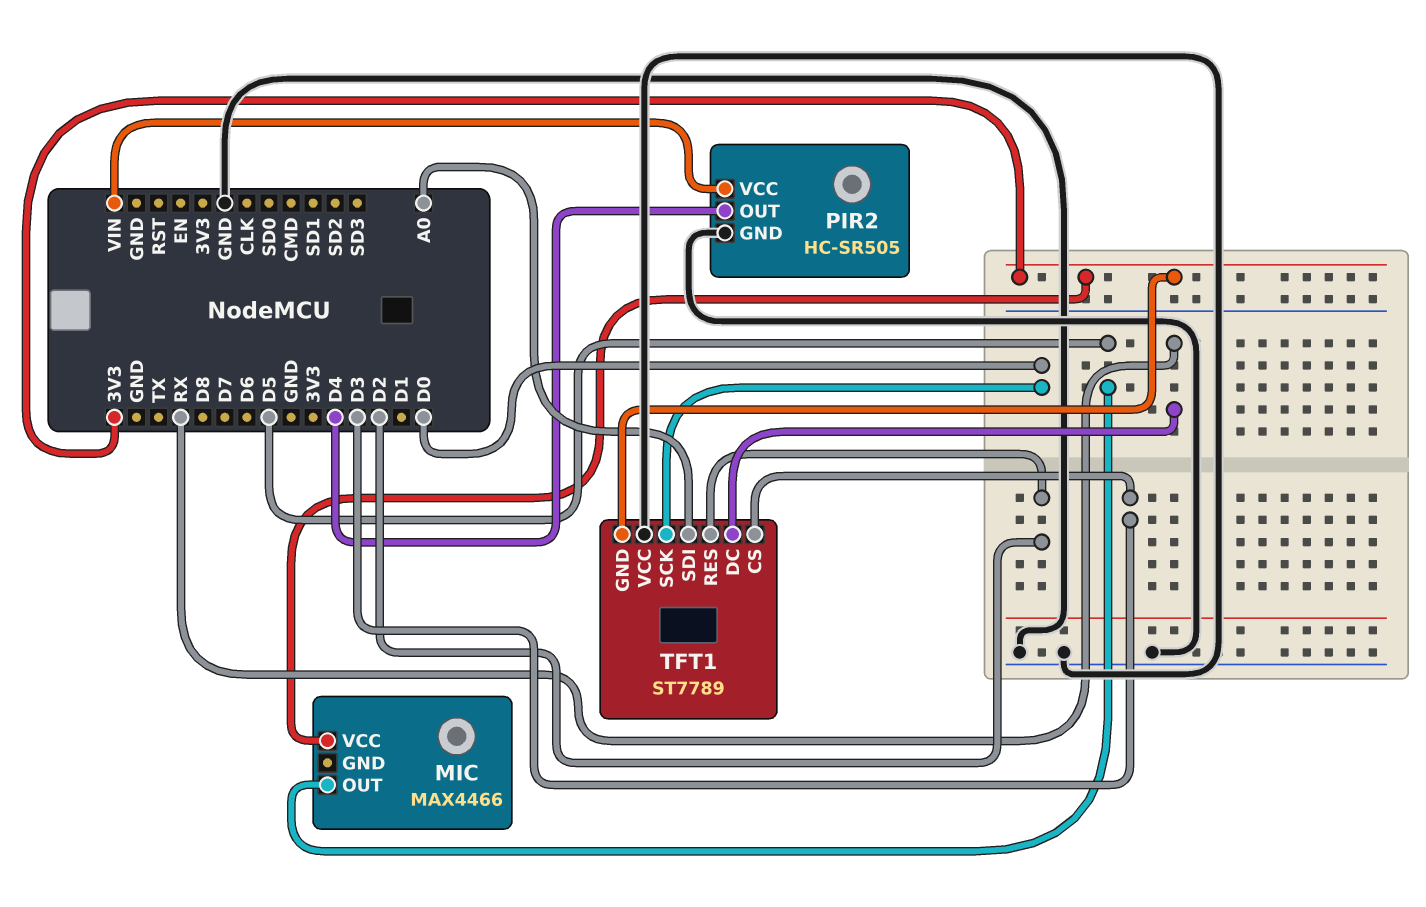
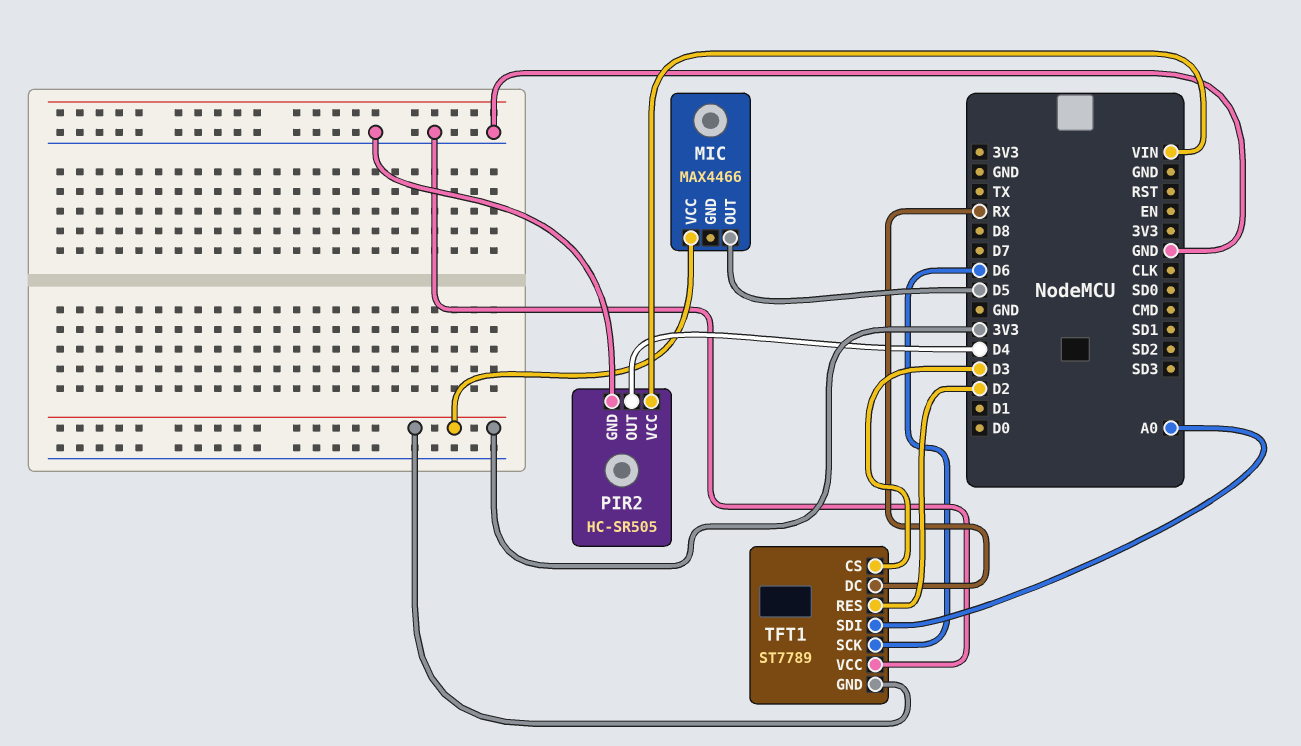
TFT1 pin SCK: D0 -> D6

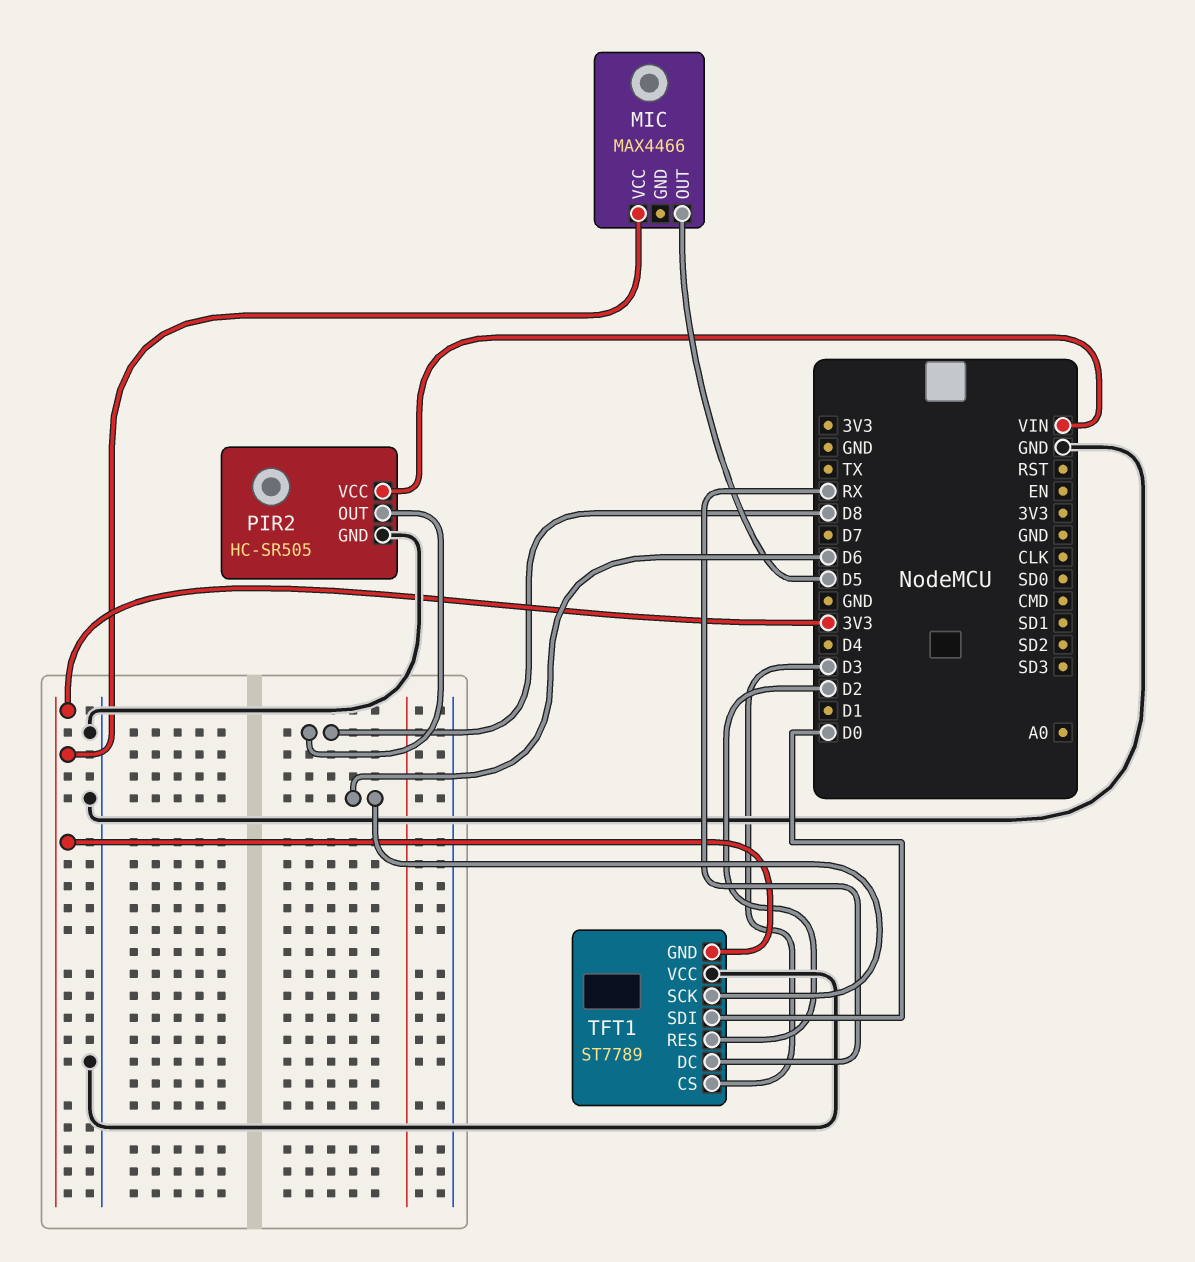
PIR2 pin OUT: D4 -> D8
TFT1 pin SDI: A0 -> D0

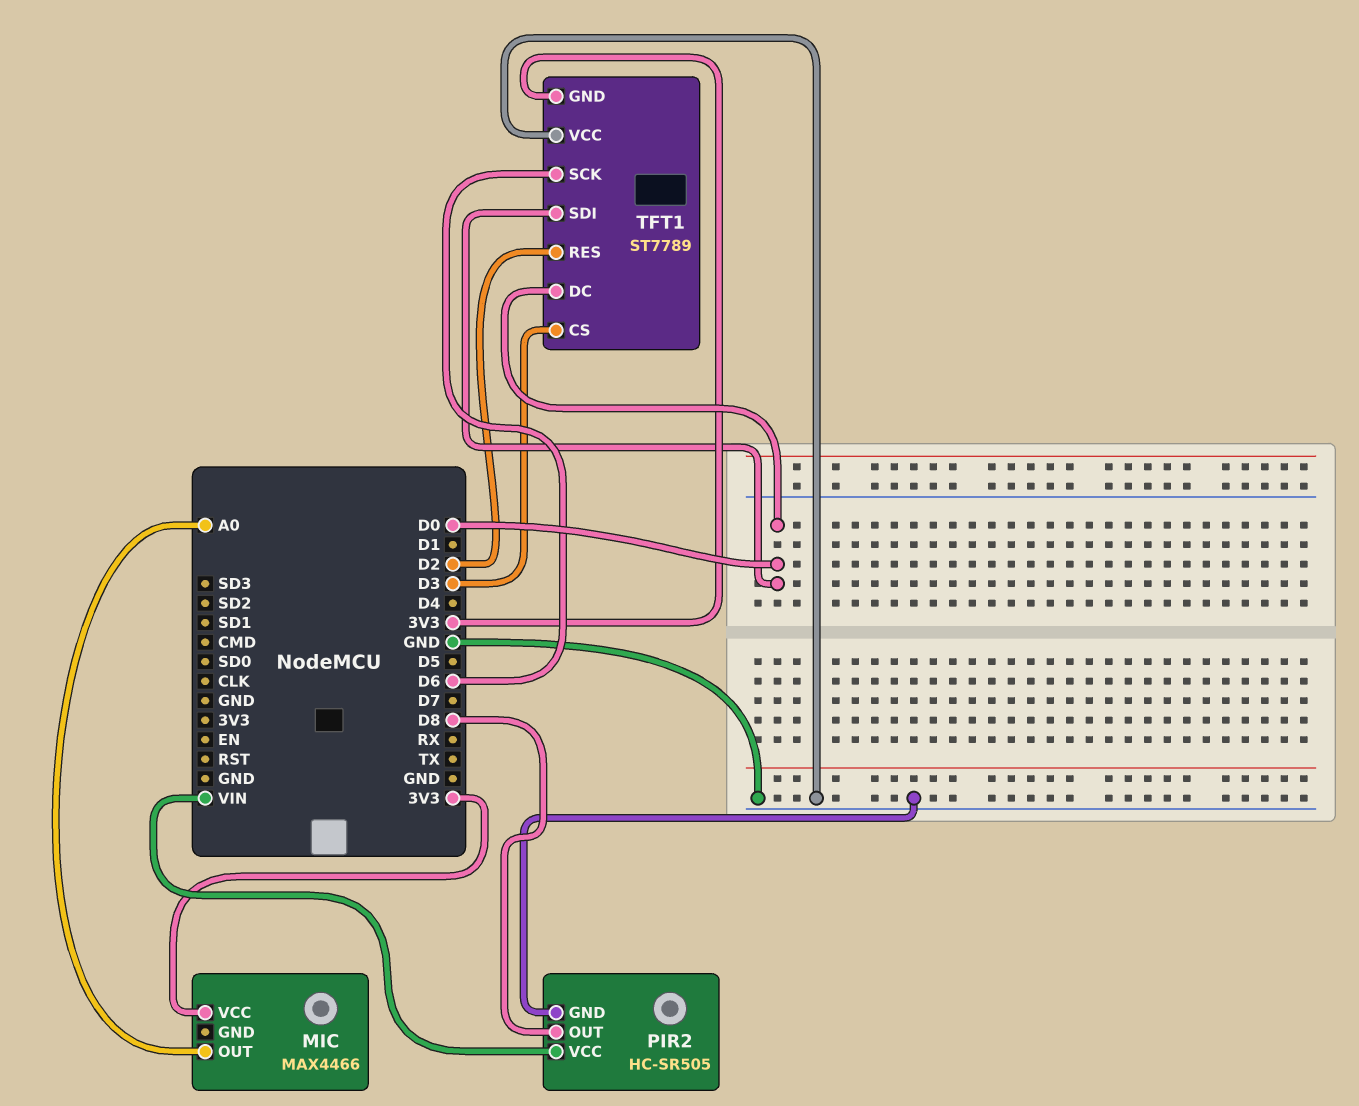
MIC pin OUT: D5 -> A0
TFT1 pin DC: RX -> D0

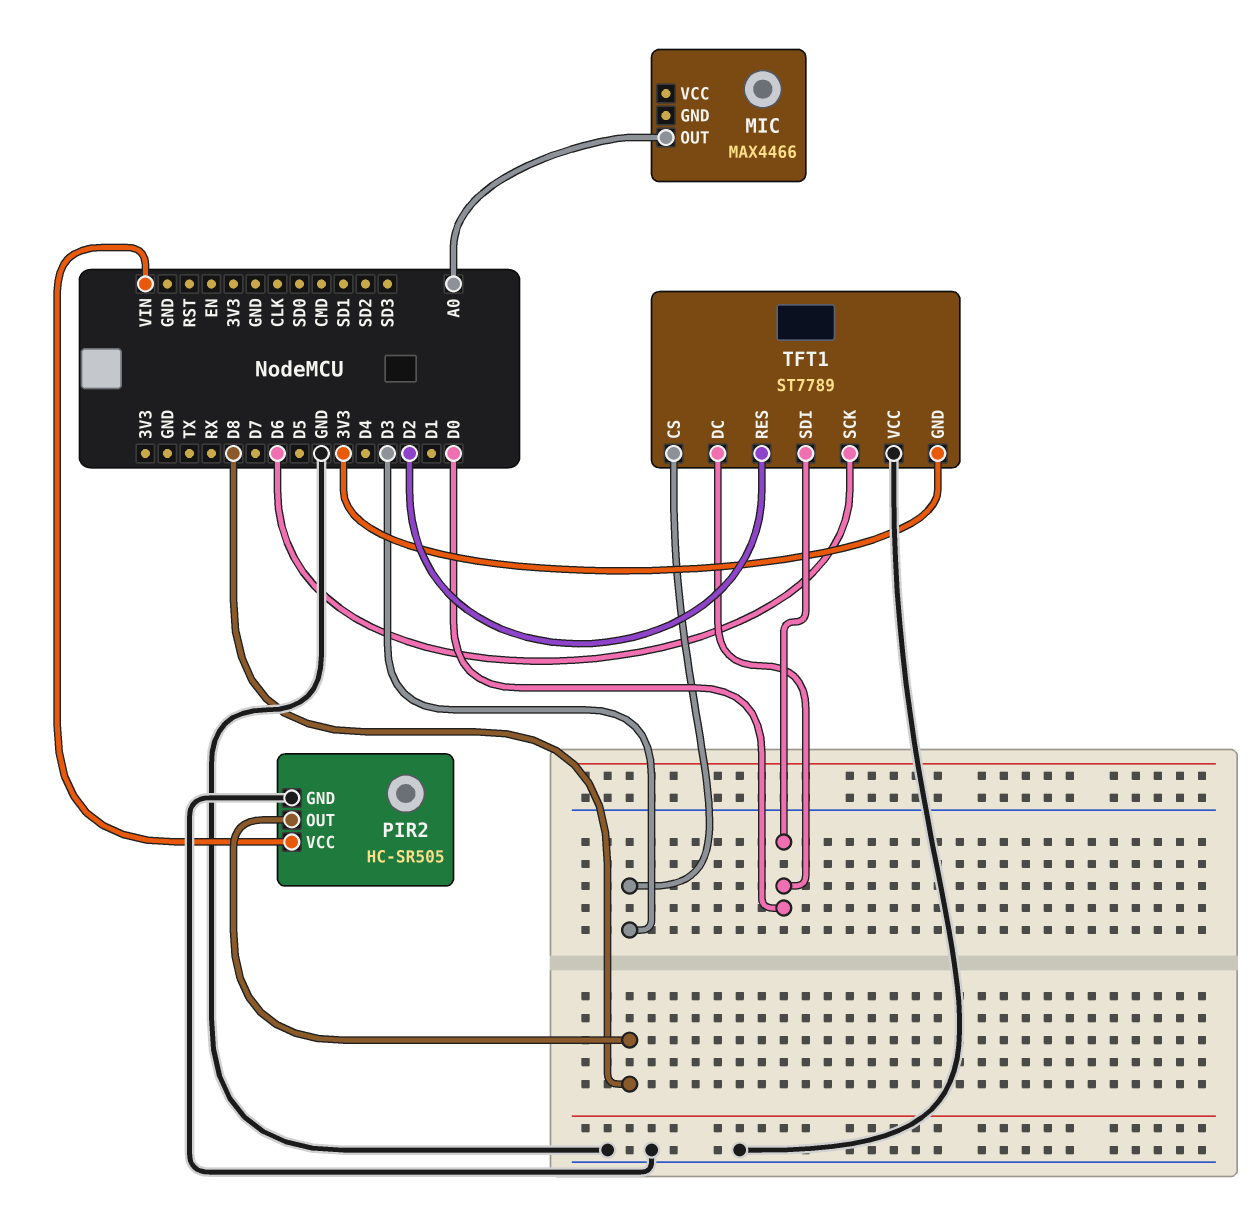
MIC pin VCC: 3V3 -> none

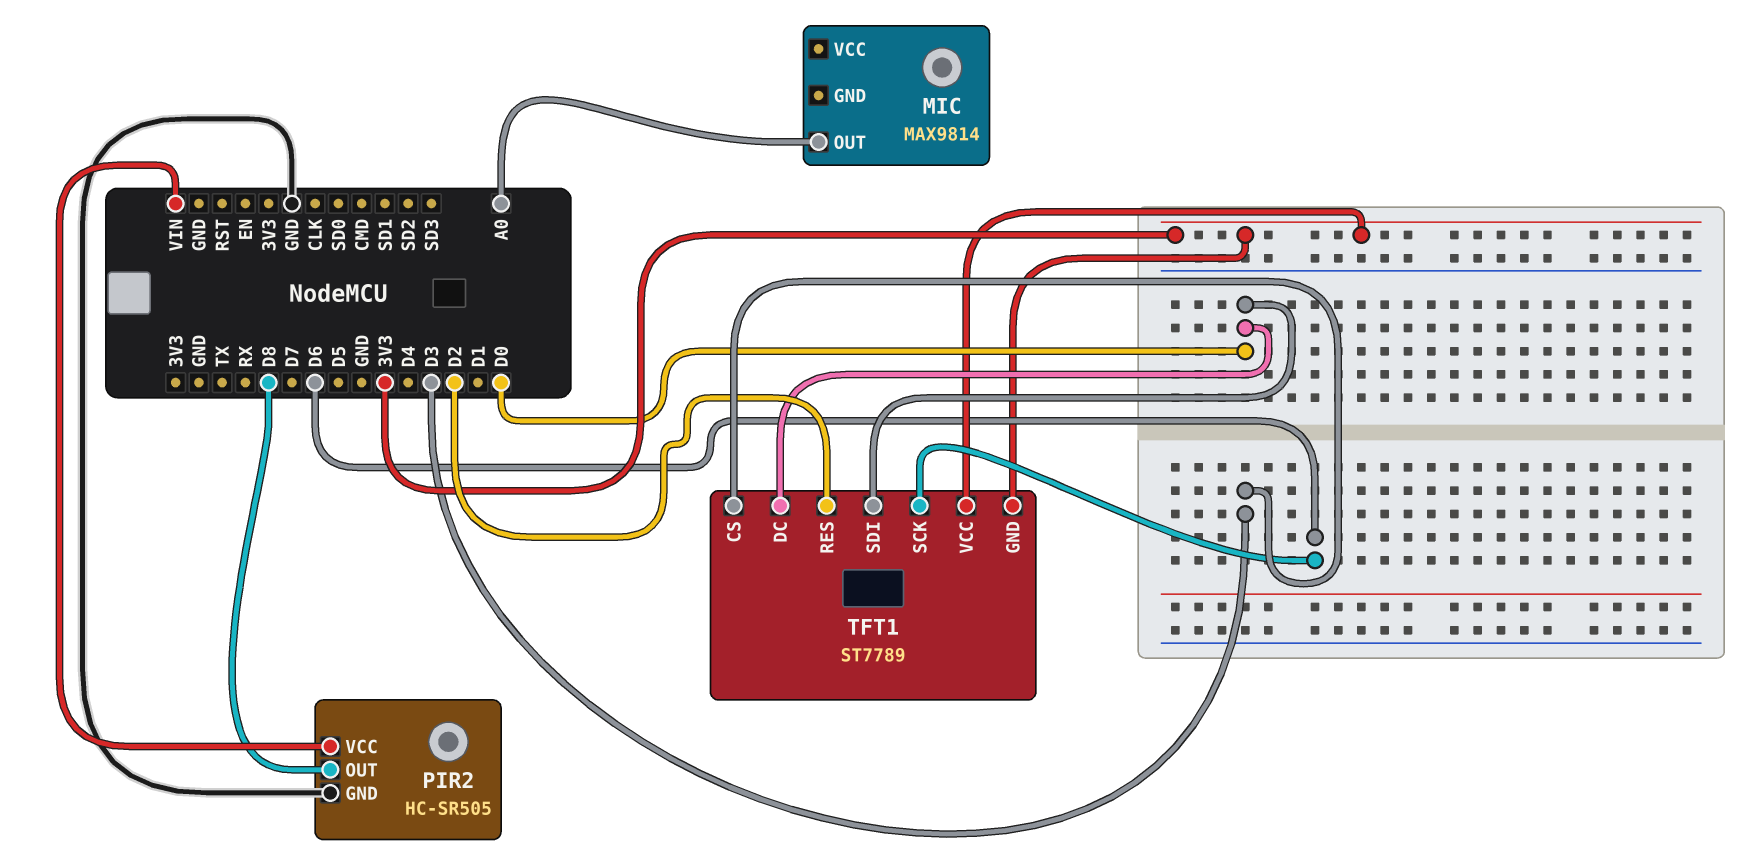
MIC: MAX4466 -> MAX9814
TFT1 pin VCC: GND -> 3V3

